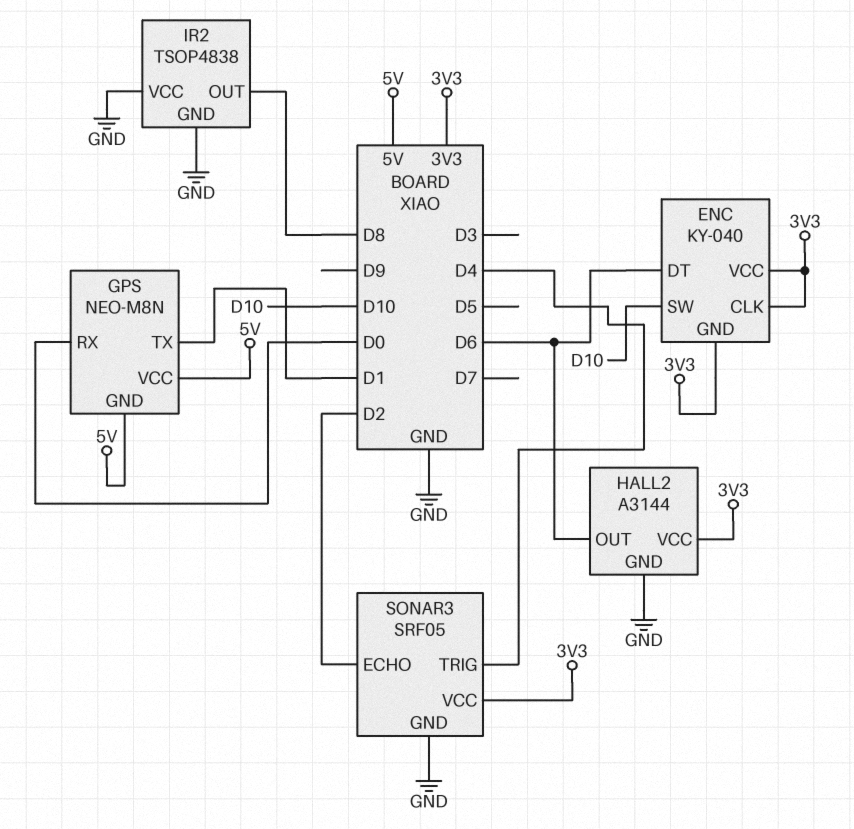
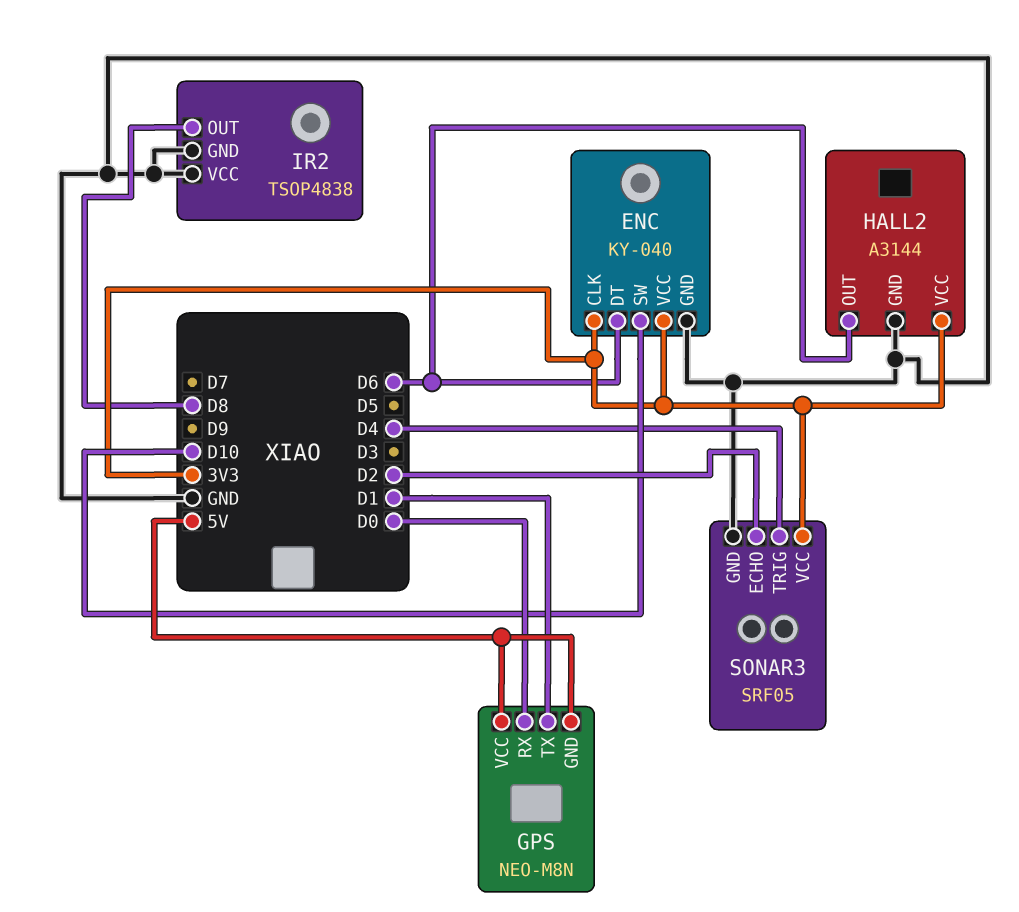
ENC pin GND: 3V3 -> GND

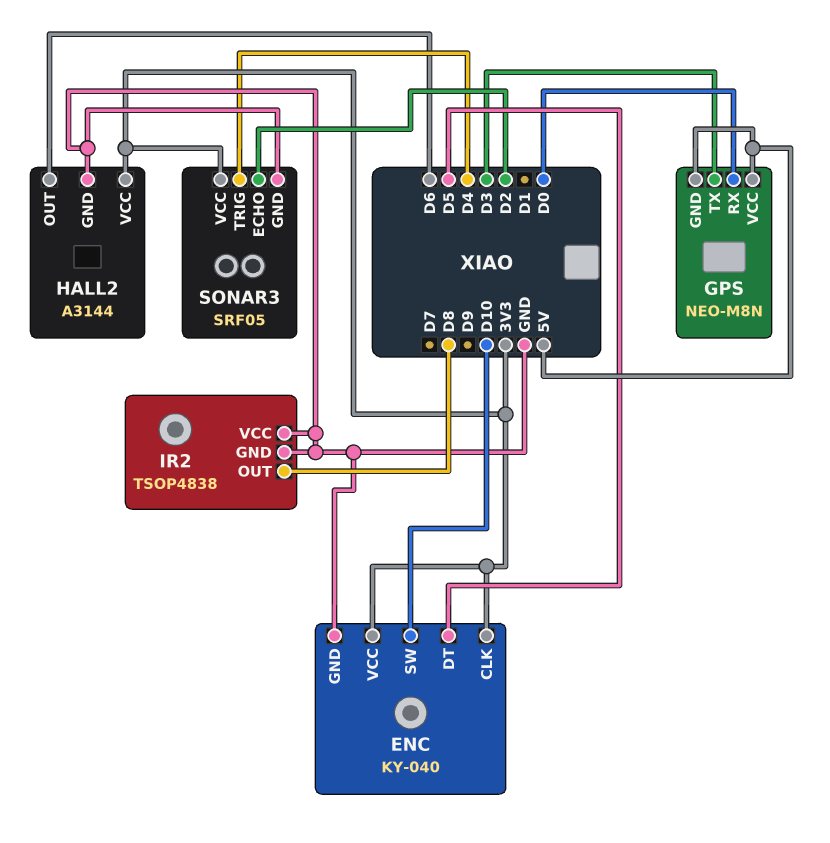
ENC pin DT: D6 -> D5
GPS pin TX: D1 -> D3

